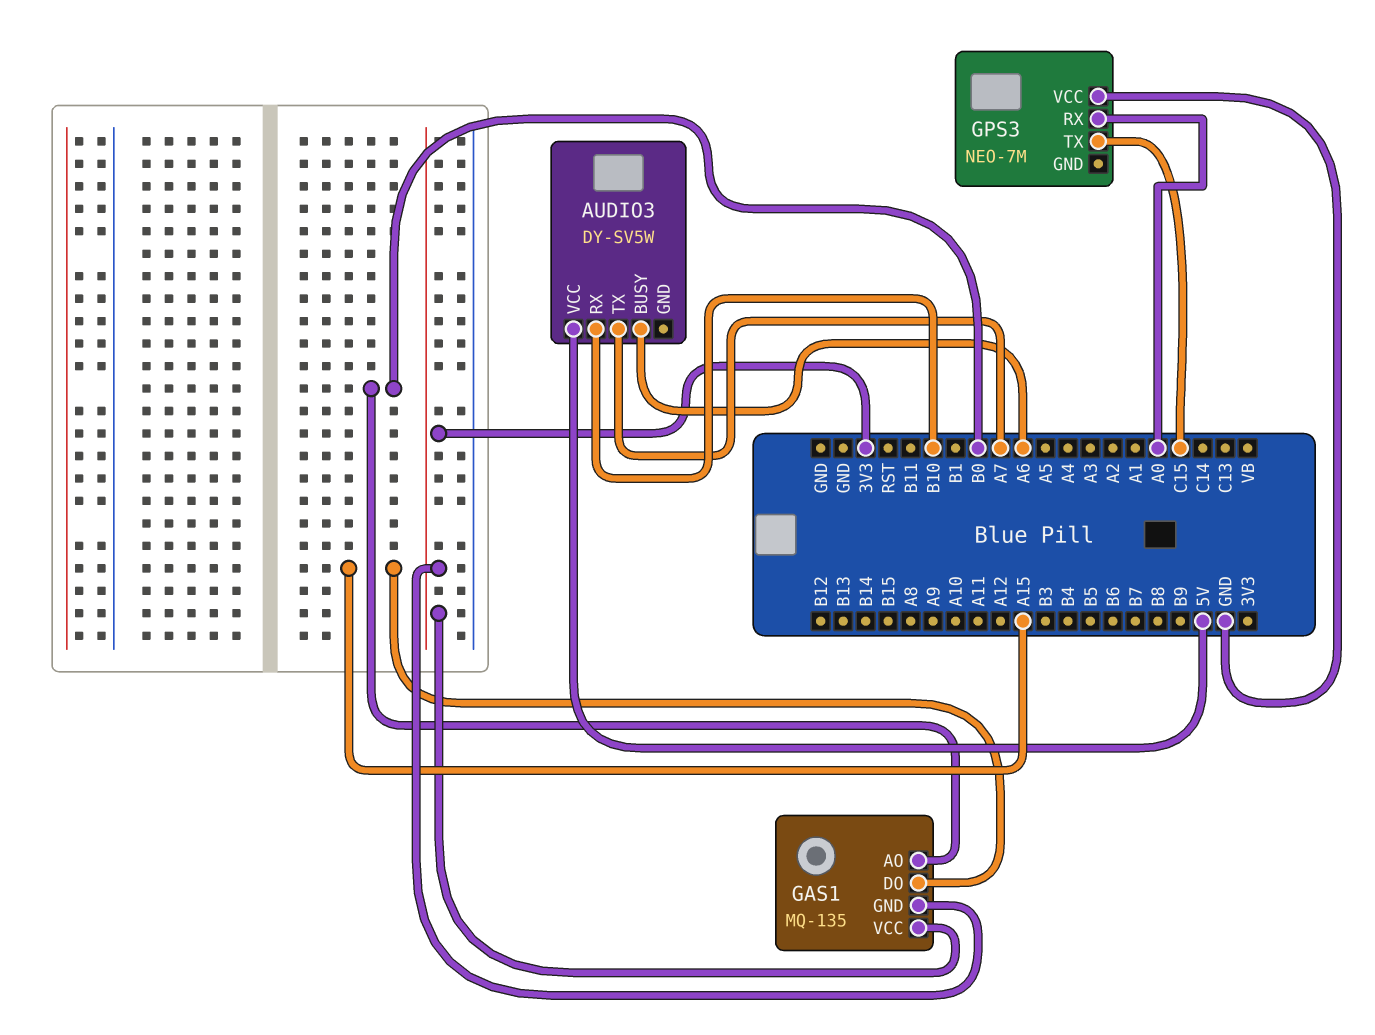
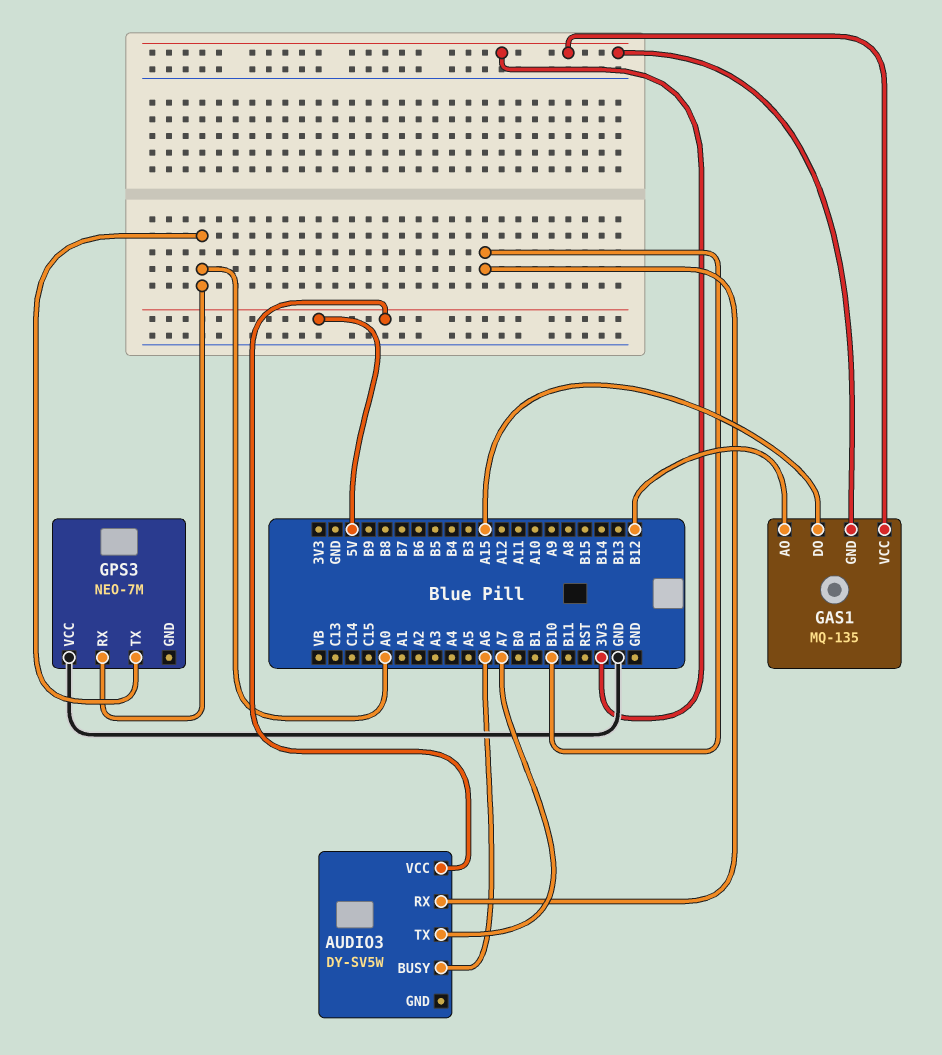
GAS1 pin AO: B0 -> B12
GPS3 pin TX: C15 -> A0

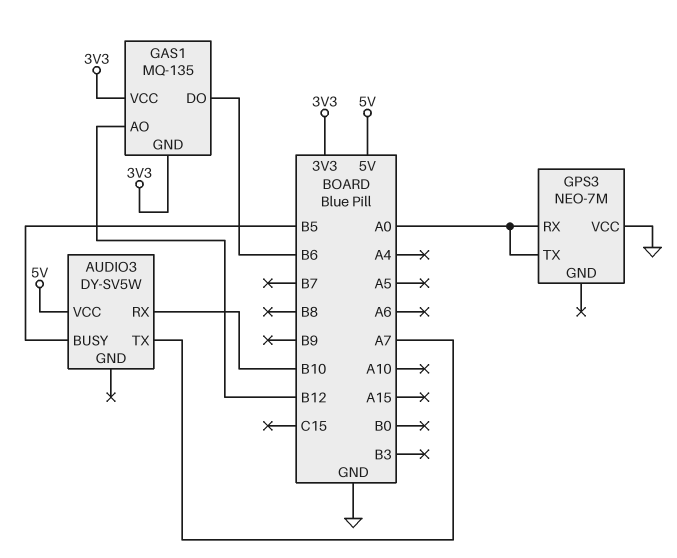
AUDIO3 pin BUSY: A6 -> B5
GAS1 pin DO: A15 -> B6

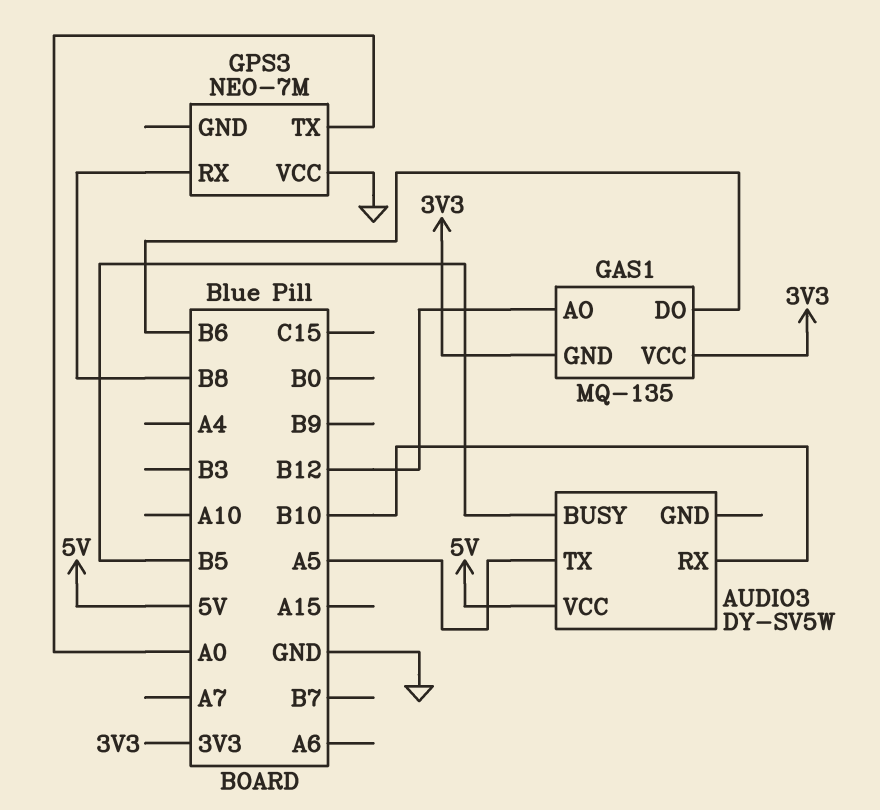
AUDIO3 pin TX: A7 -> A5
GPS3 pin RX: A0 -> B8

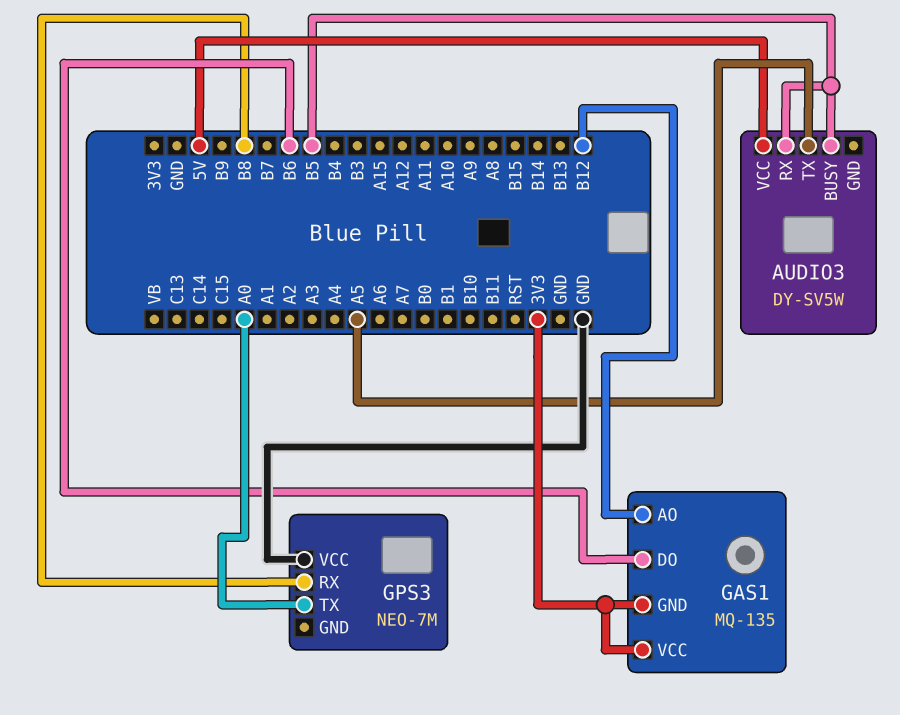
AUDIO3 pin RX: B10 -> B5

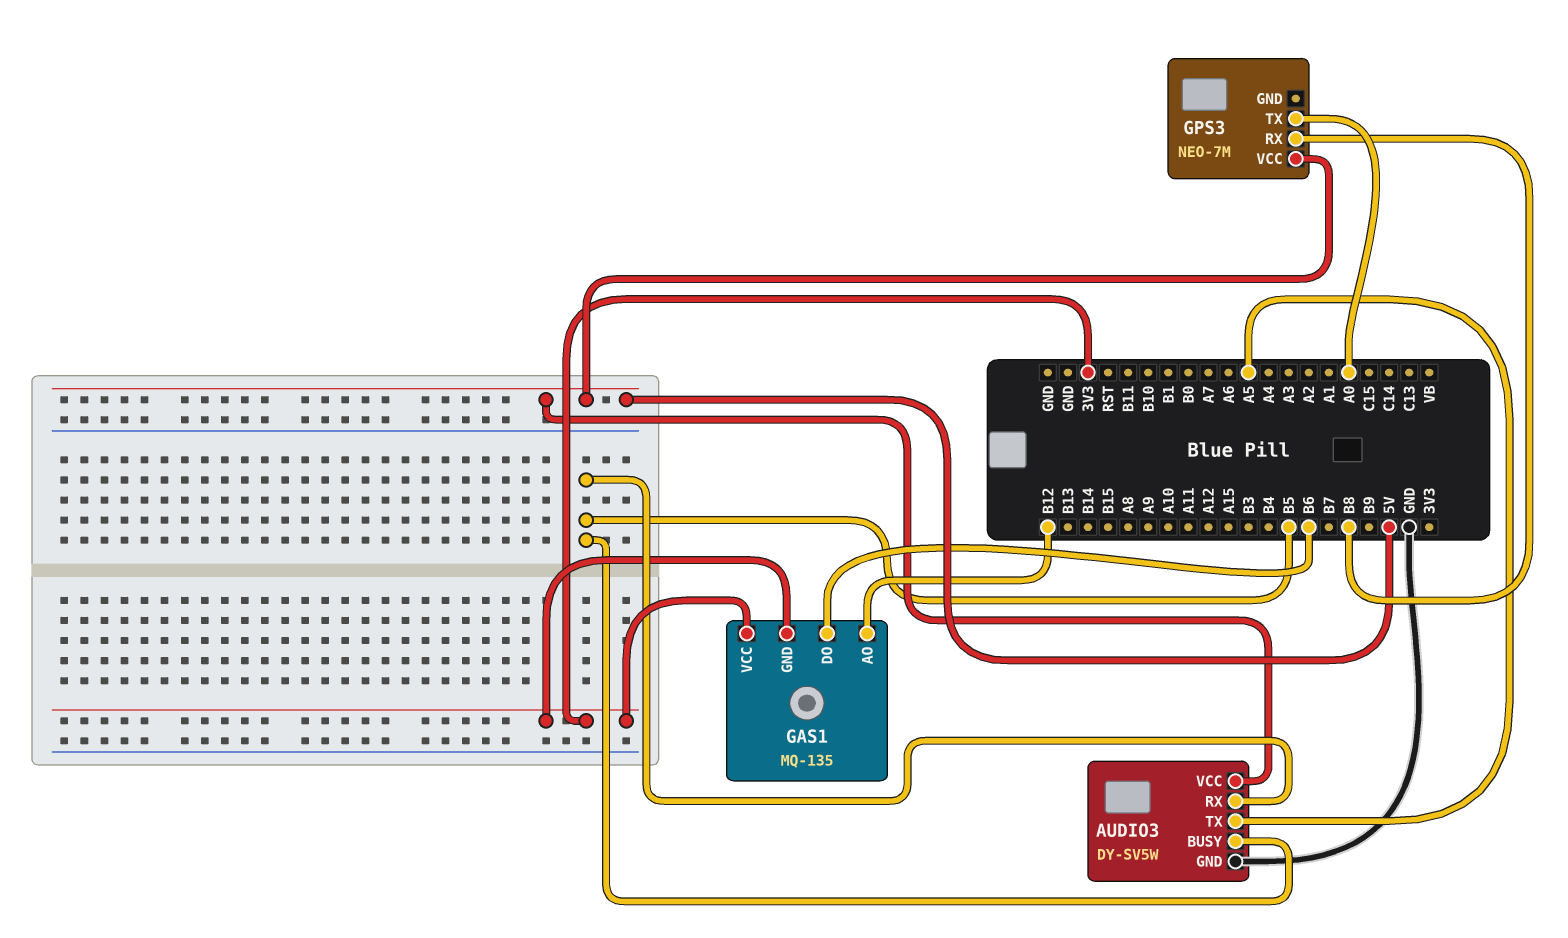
AUDIO3 pin GND: none -> GND
GPS3 pin VCC: GND -> 5V

